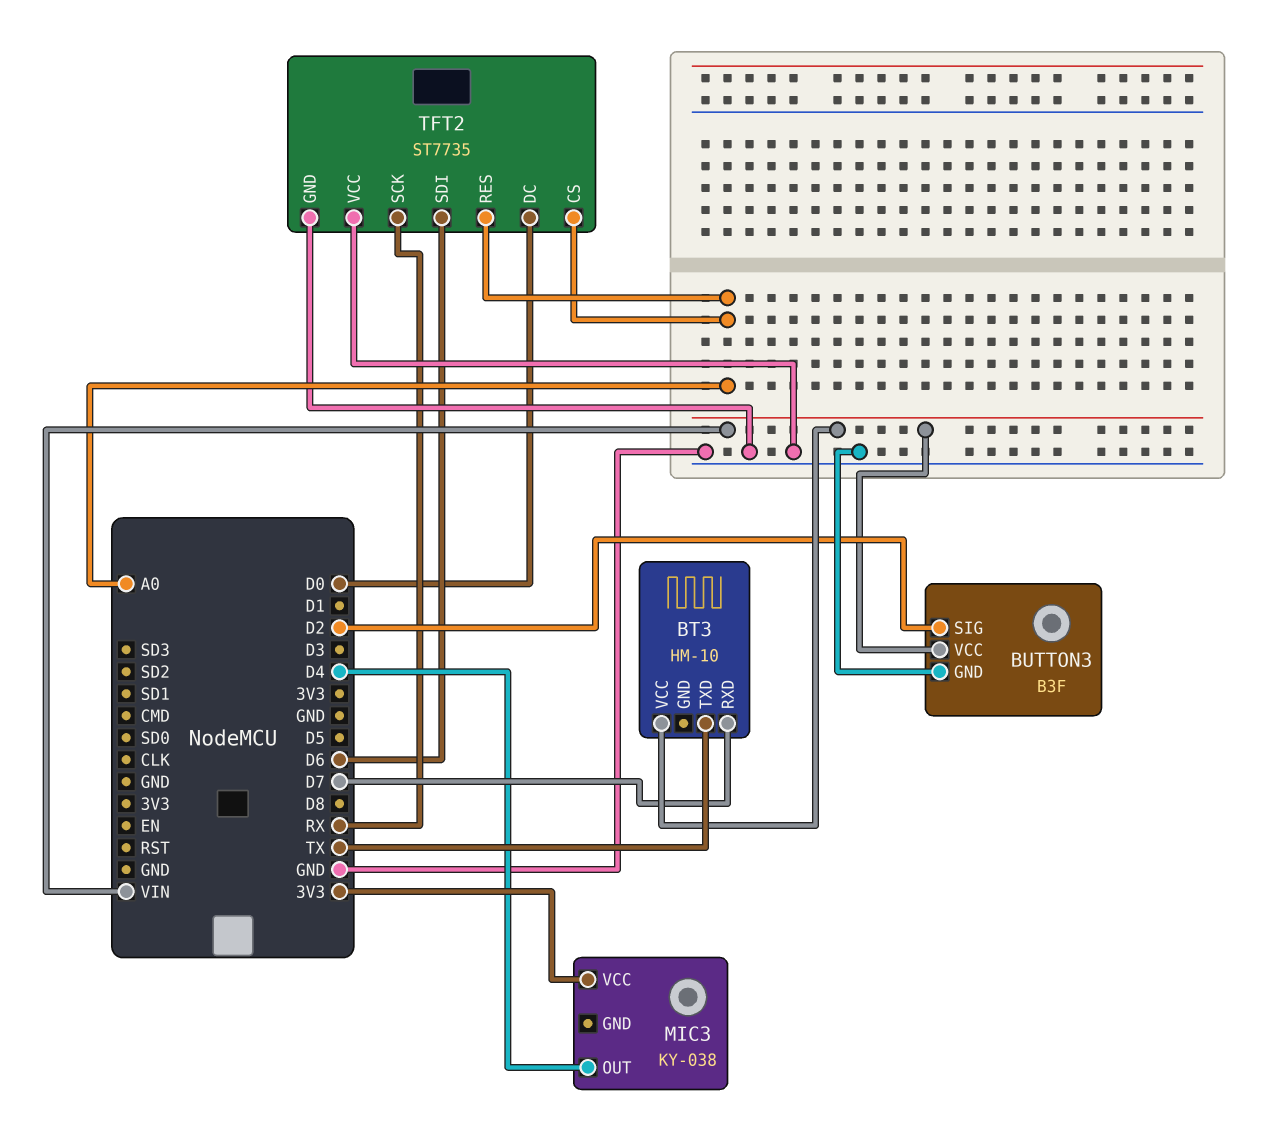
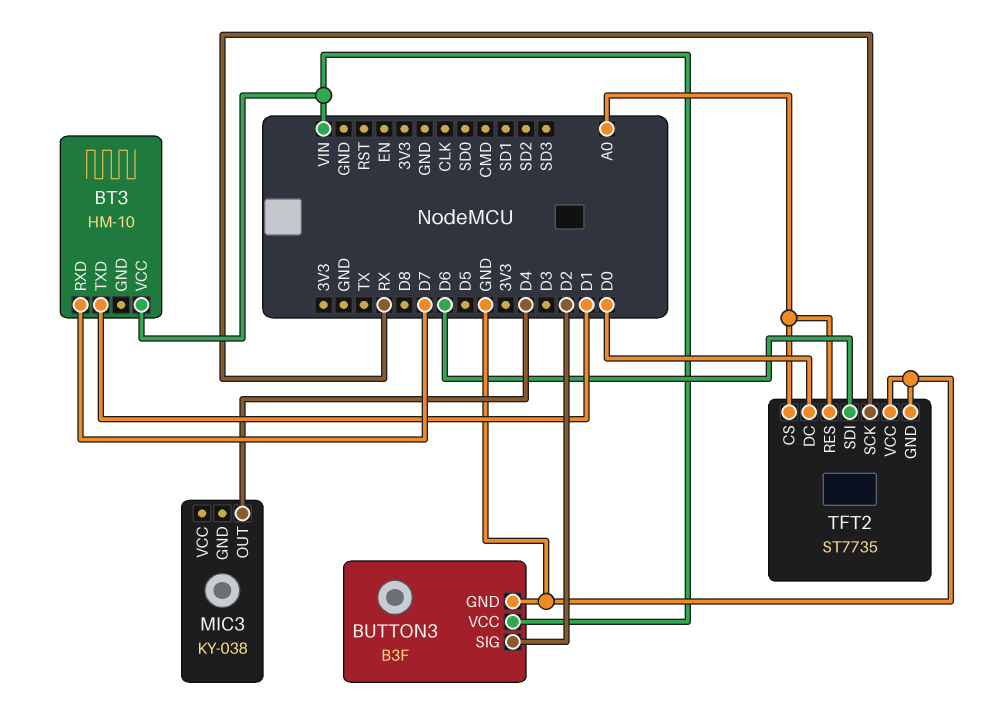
BT3 pin TXD: TX -> D1
MIC3 pin VCC: 3V3 -> none

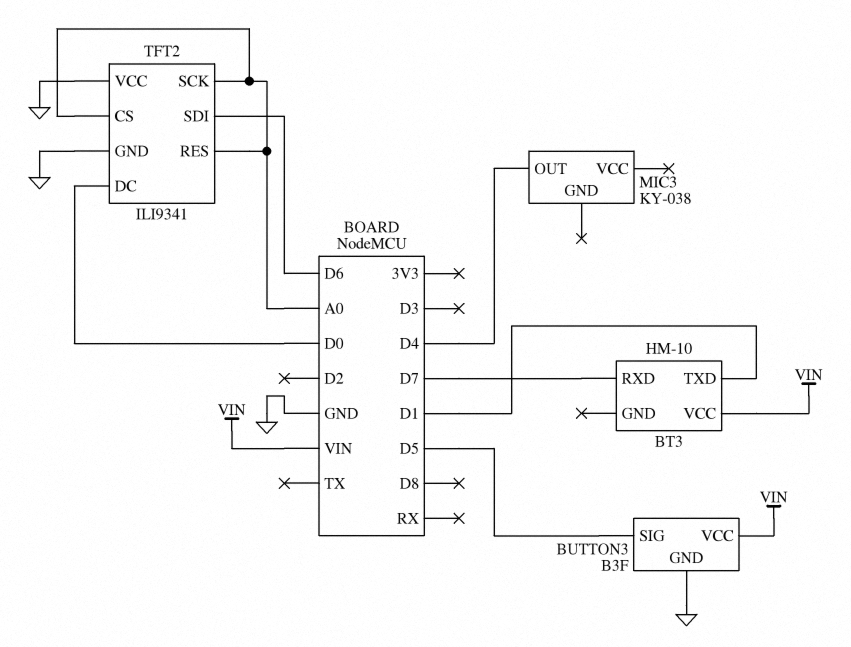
BUTTON3 pin SIG: D2 -> D5
TFT2: ST7735 -> ILI9341
TFT2 pin SCK: RX -> A0

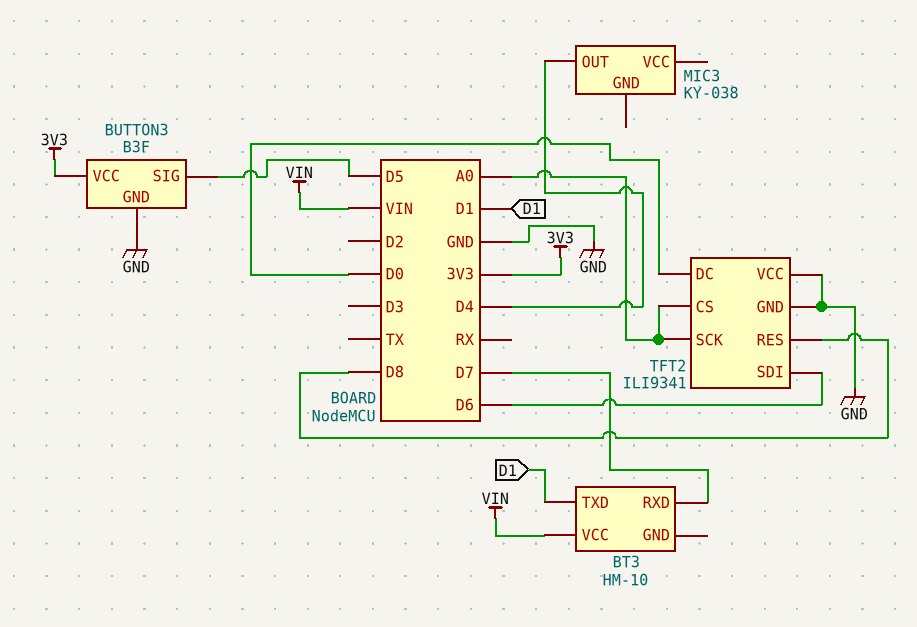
BUTTON3 pin VCC: VIN -> 3V3
TFT2 pin RES: A0 -> D8

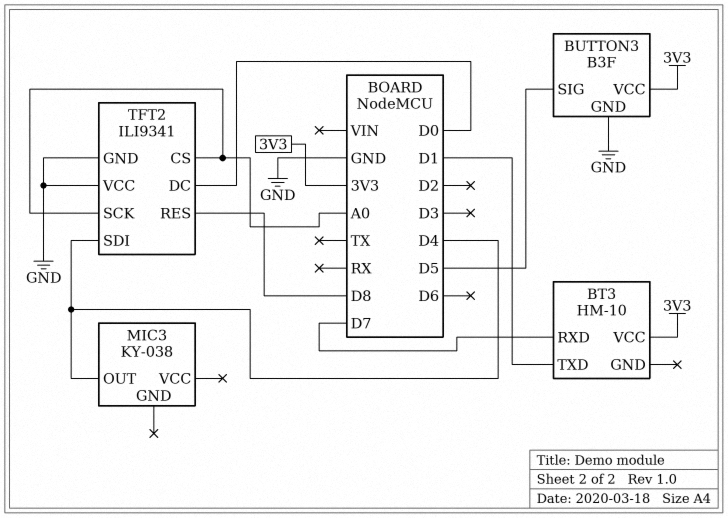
BT3 pin VCC: VIN -> 3V3
TFT2 pin SDI: D6 -> D4

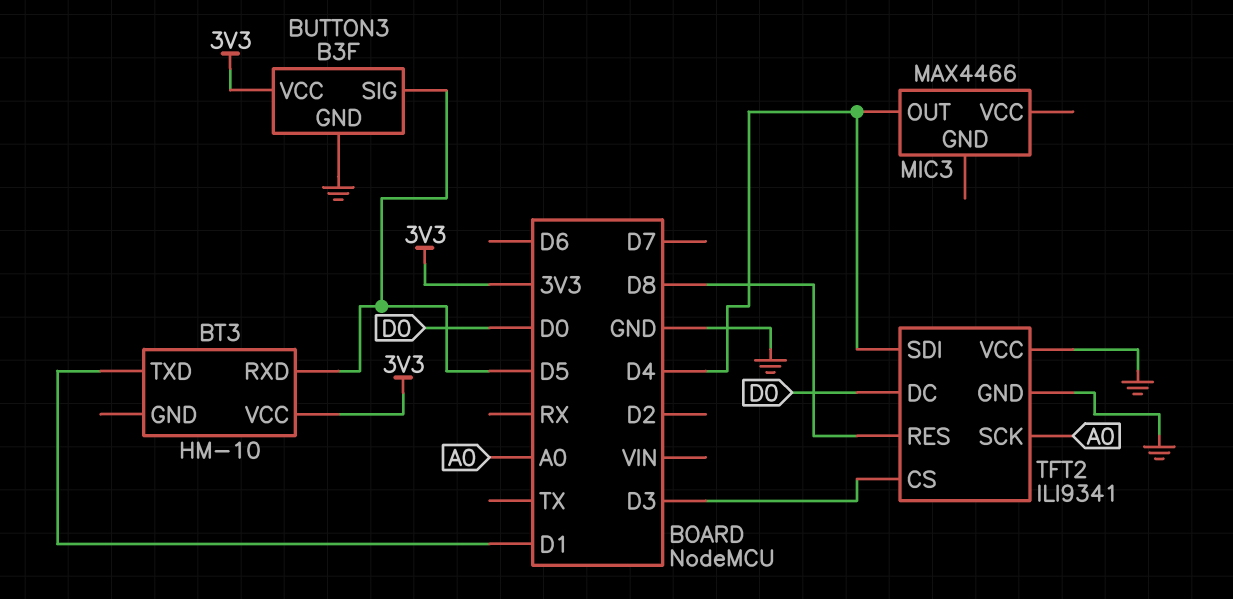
BT3 pin RXD: D7 -> D5
MIC3: KY-038 -> MAX4466
TFT2 pin CS: A0 -> D3

